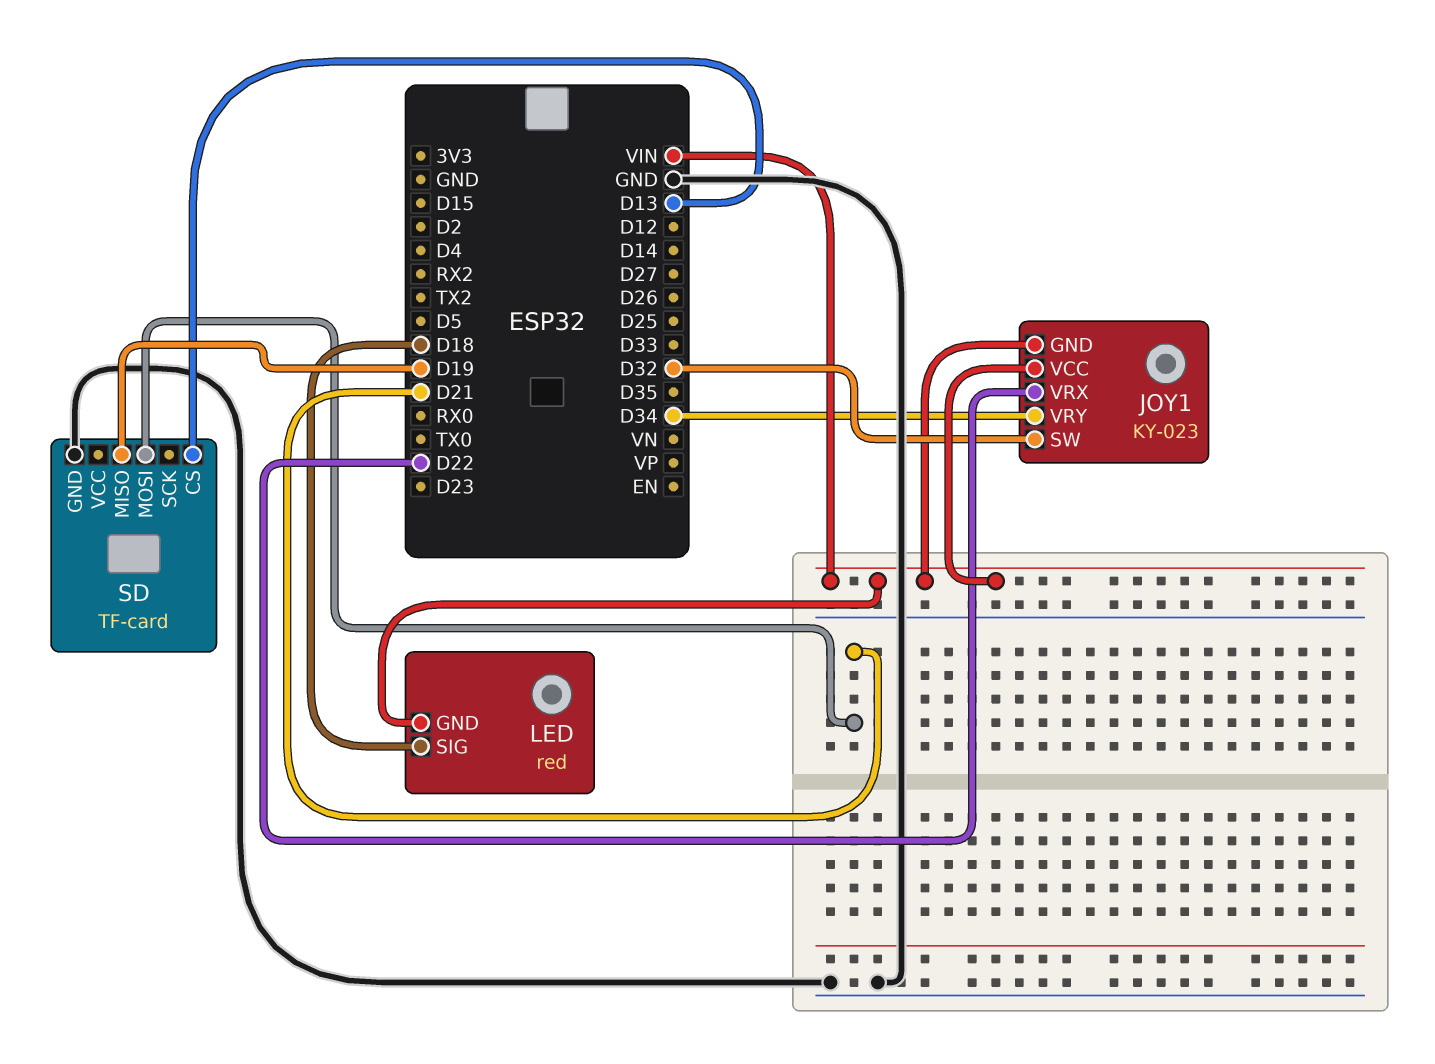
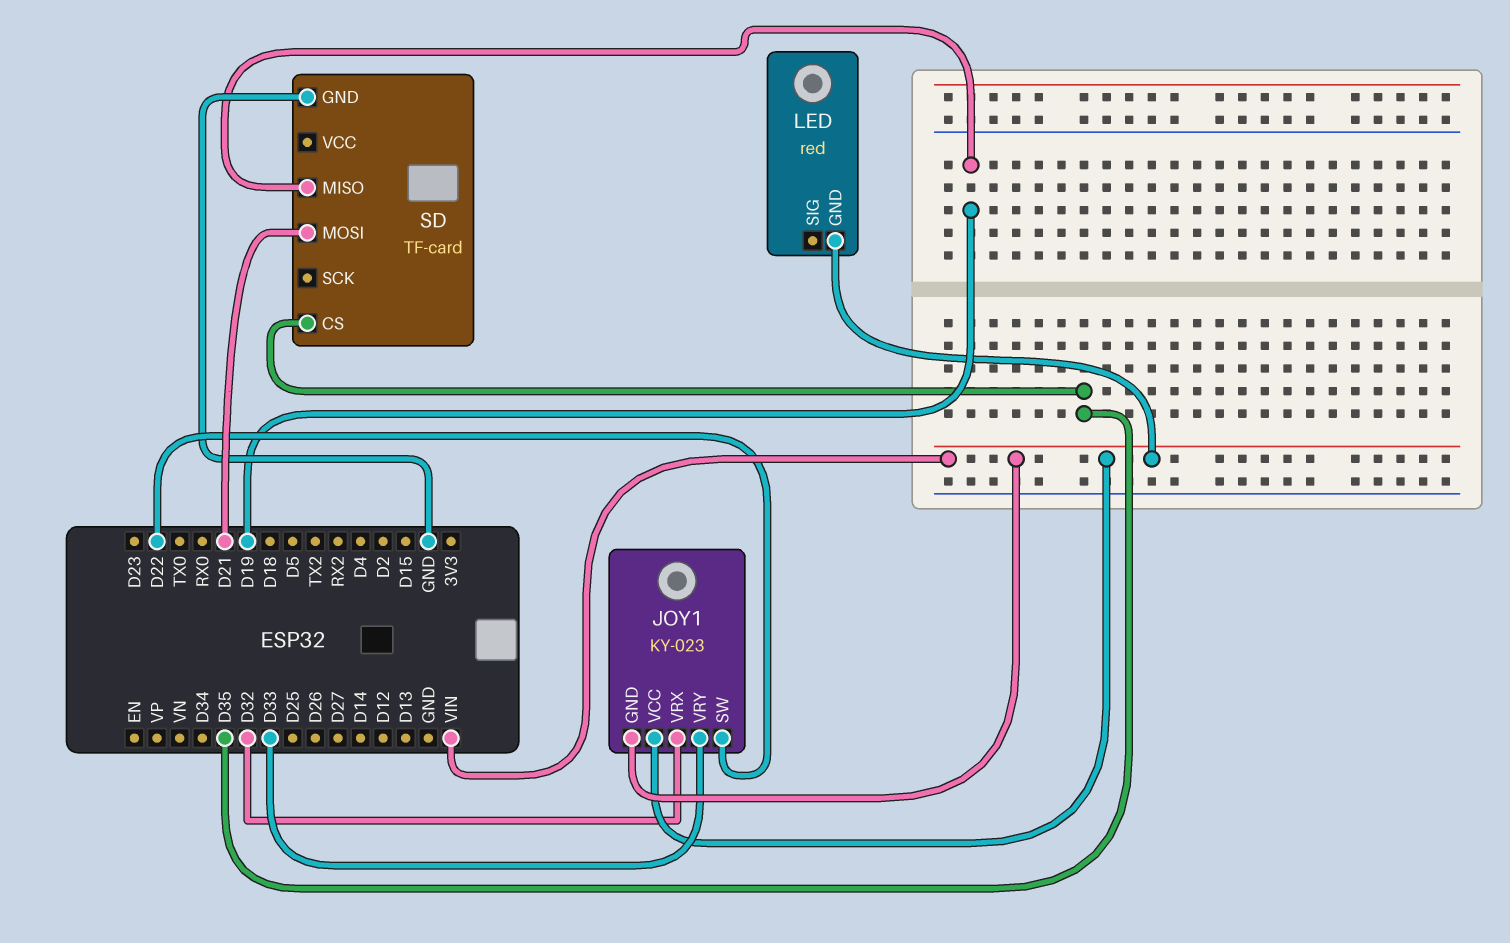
JOY1 pin SW: D32 -> D22
JOY1 pin VRX: D22 -> D32
JOY1 pin VRY: D34 -> D33
LED pin SIG: D18 -> none
SD pin CS: D13 -> D35

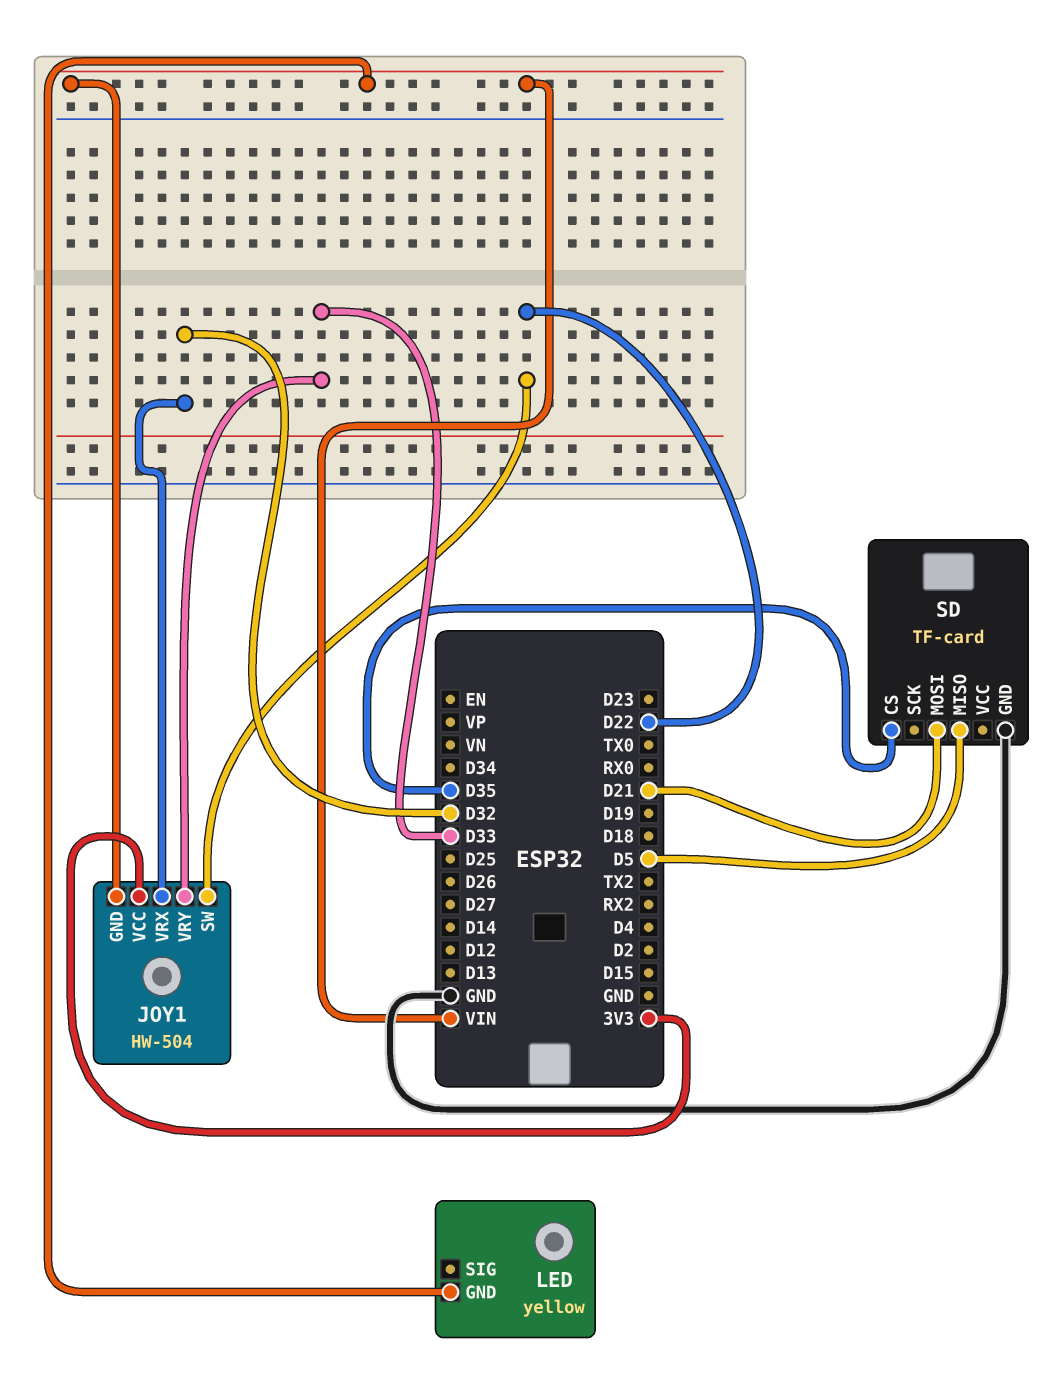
JOY1: KY-023 -> HW-504
JOY1 pin VCC: VIN -> 3V3
LED: red -> yellow
SD pin MISO: D19 -> D5

